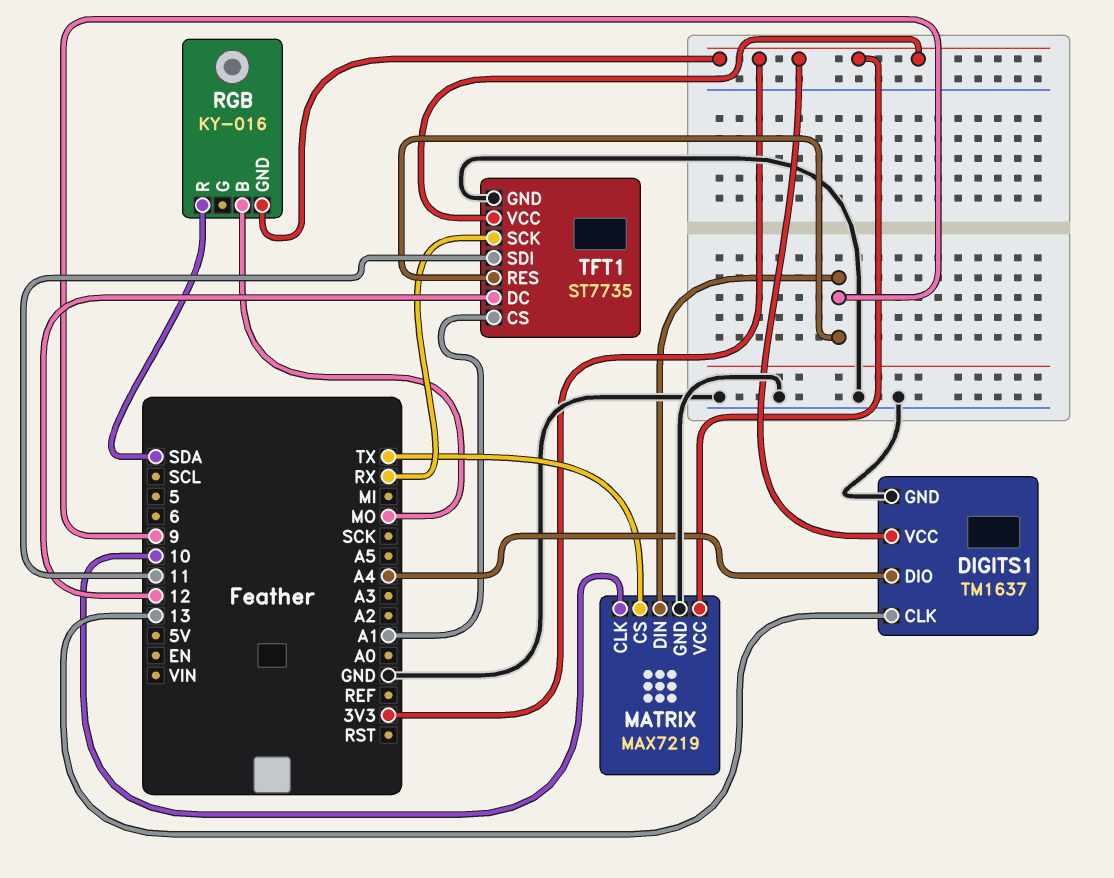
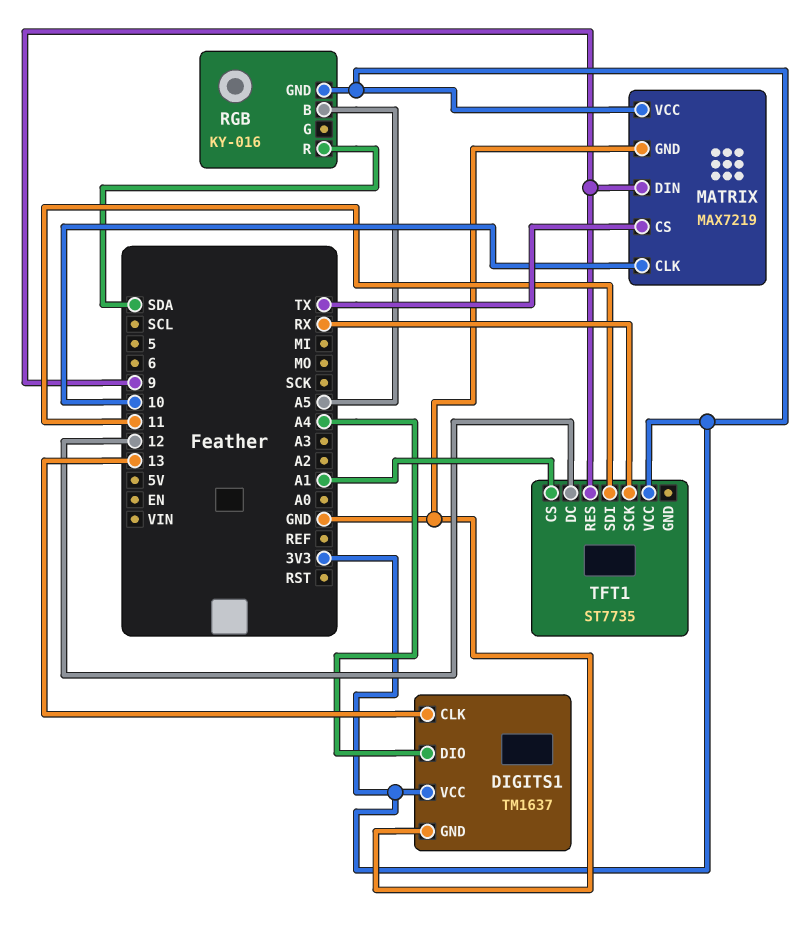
RGB pin B: MO -> A5
TFT1 pin GND: GND -> none

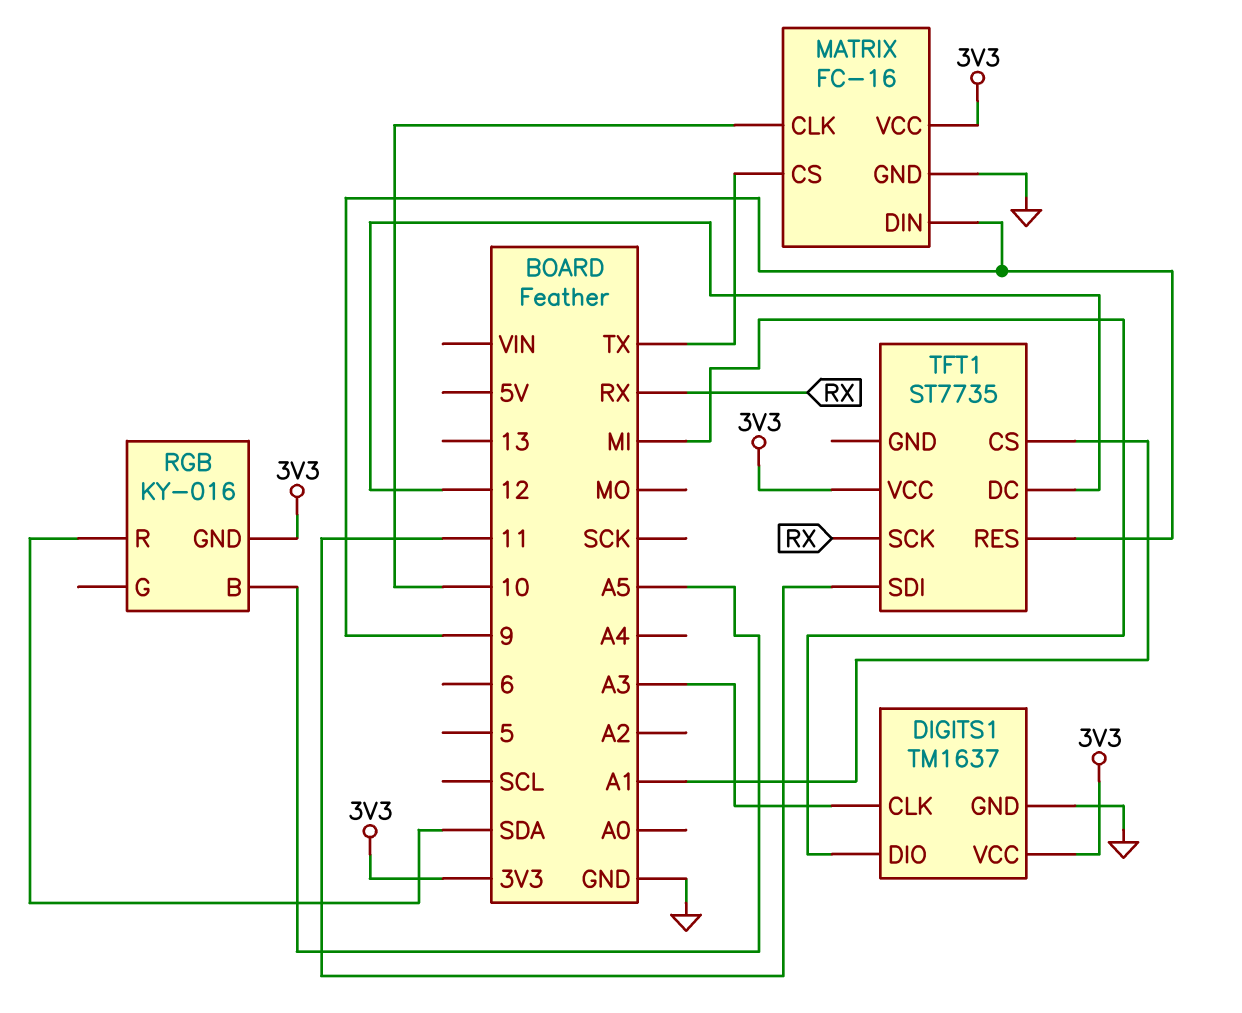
DIGITS1 pin CLK: 13 -> A3
DIGITS1 pin DIO: A4 -> MI
MATRIX: MAX7219 -> FC-16

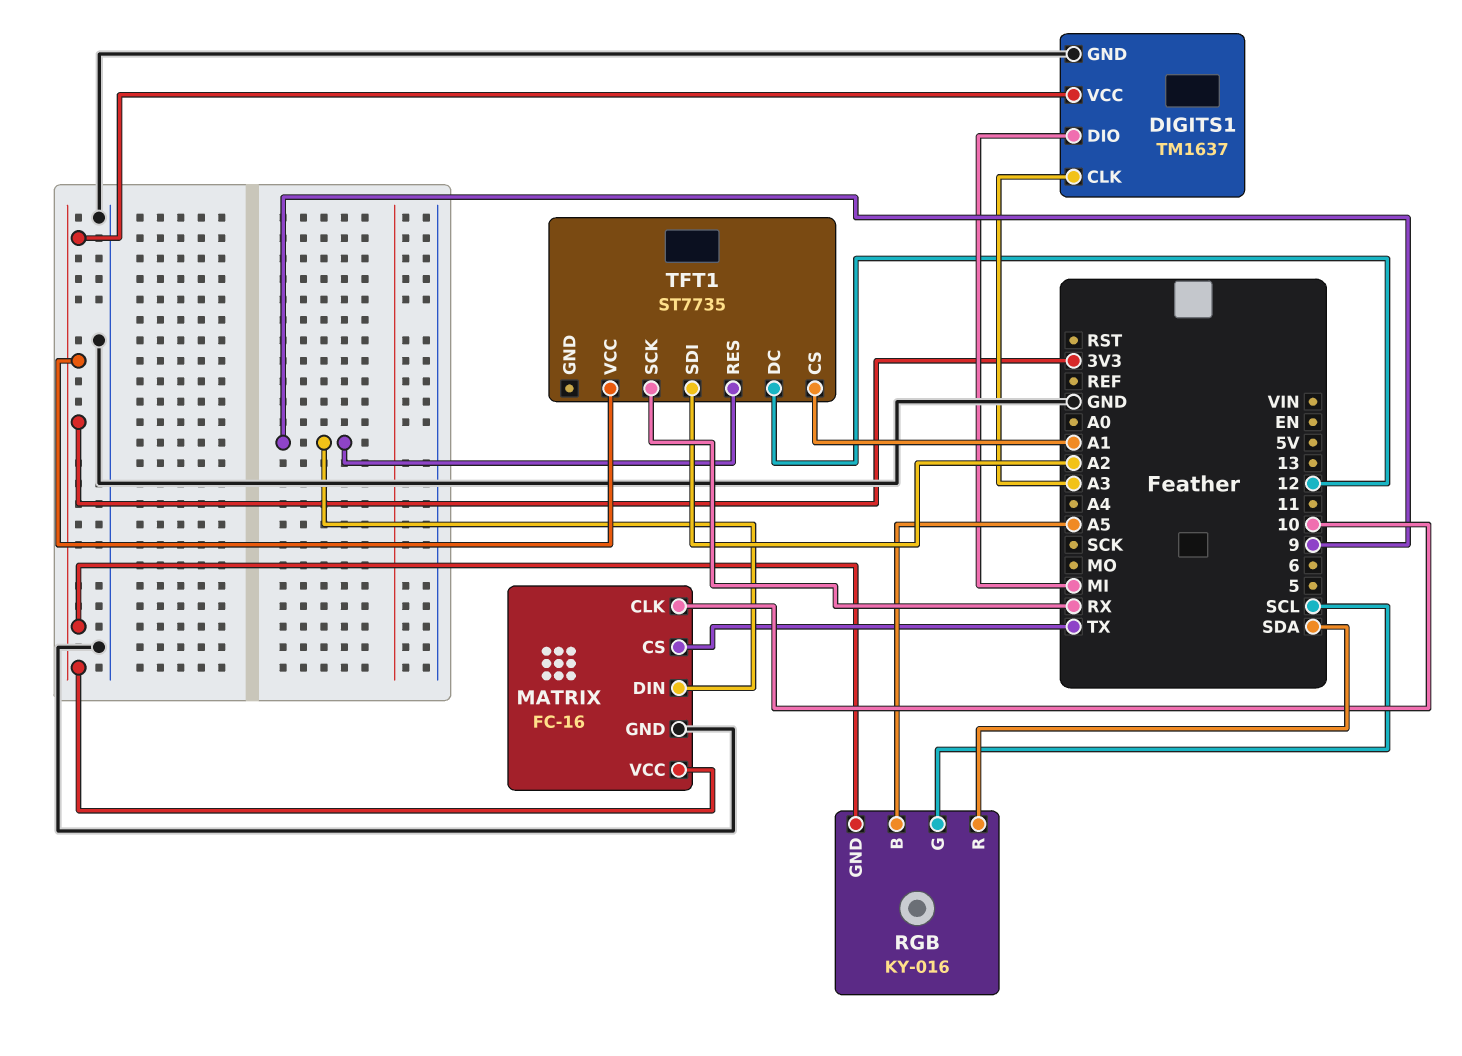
RGB pin G: none -> SCL
TFT1 pin SDI: 11 -> A2

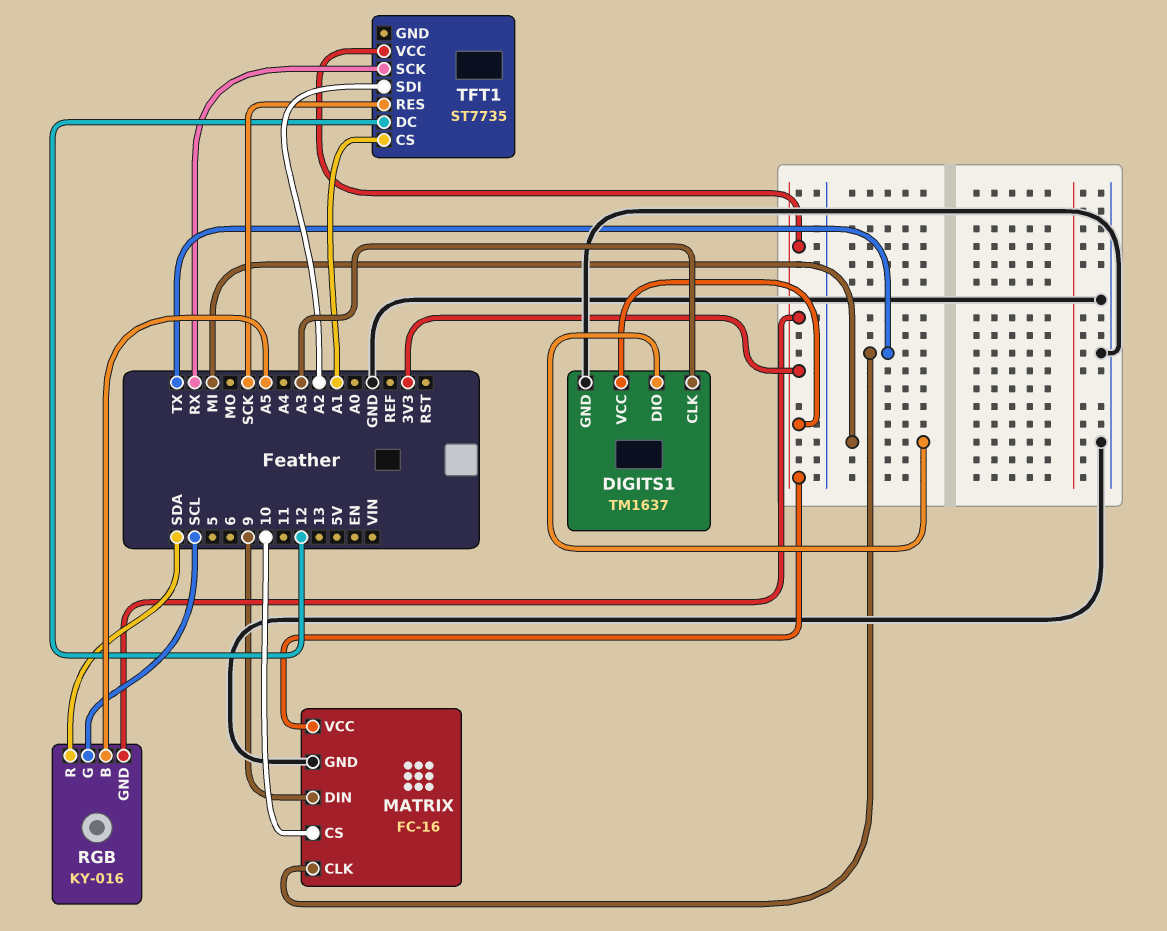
MATRIX pin CLK: 10 -> TX
MATRIX pin CS: TX -> 10
TFT1 pin RES: 9 -> SCK

